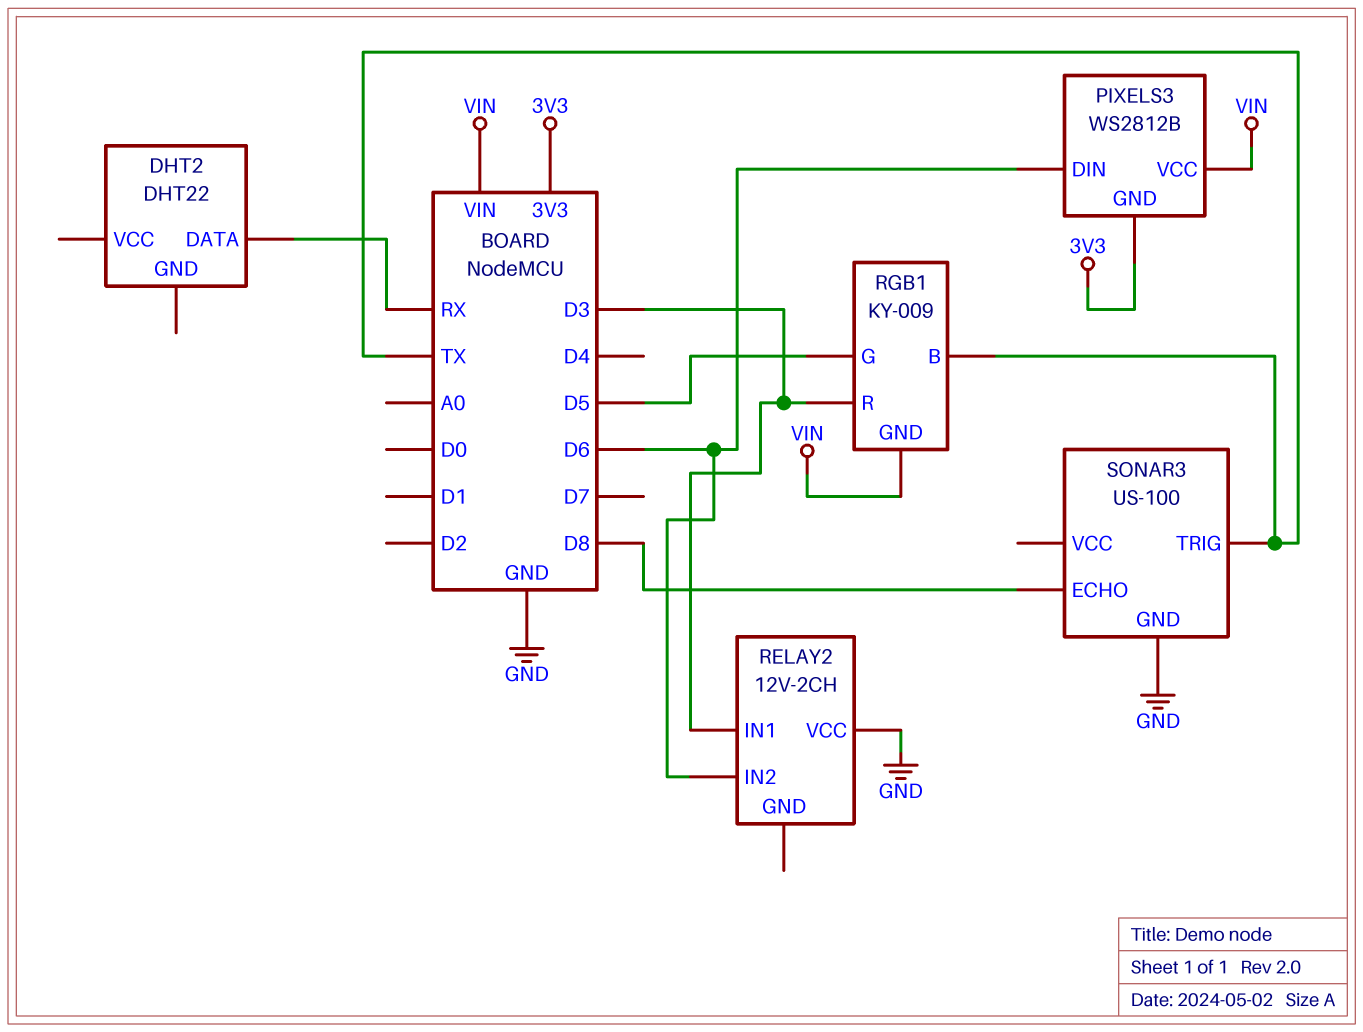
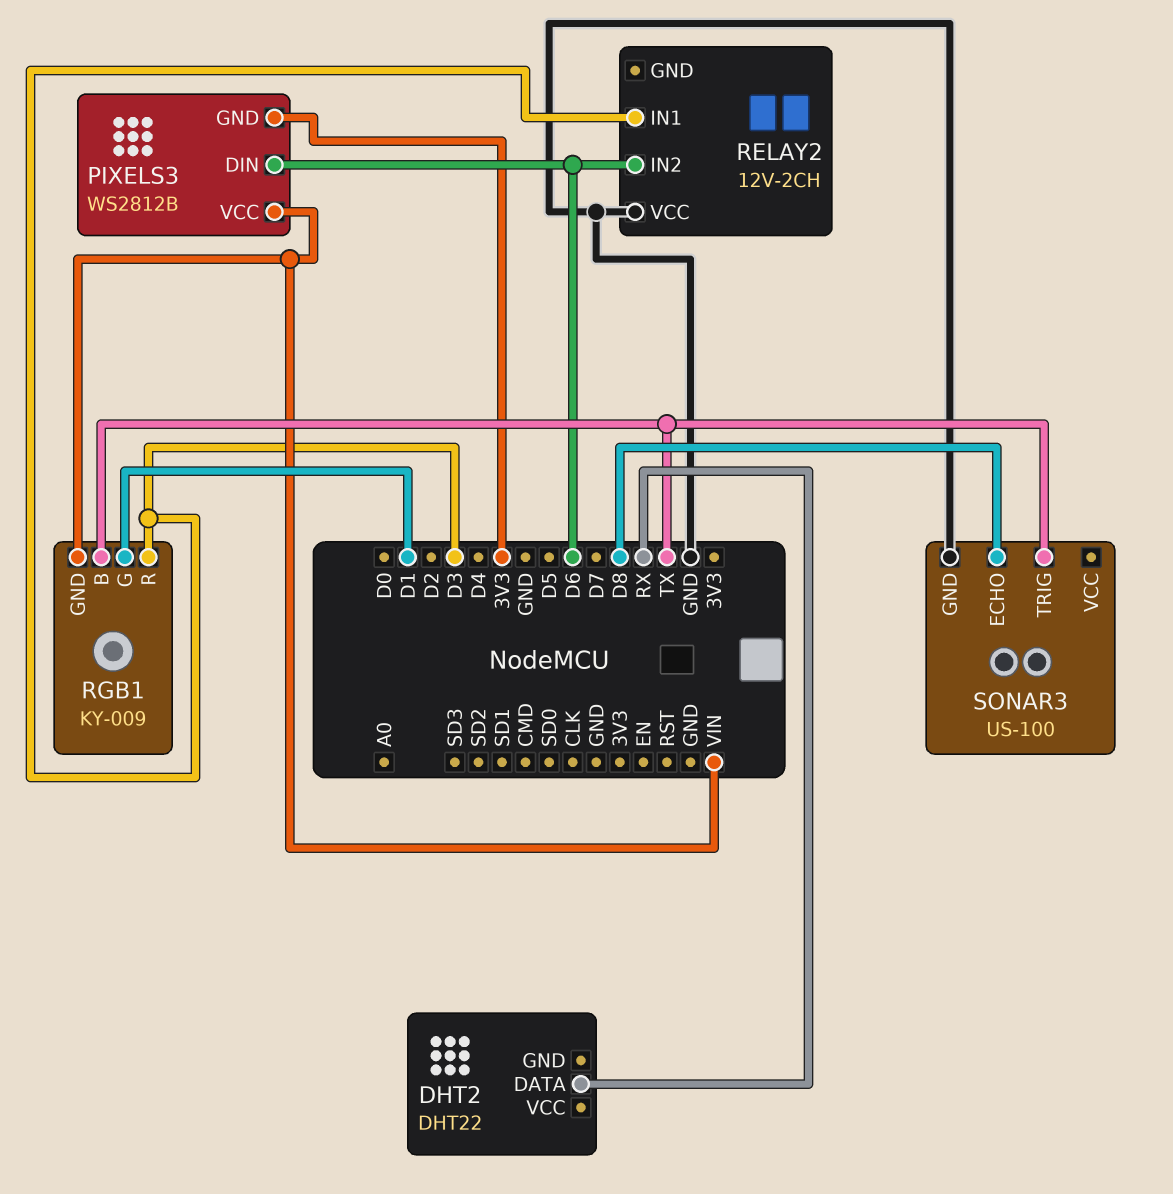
RGB1 pin G: D5 -> D1

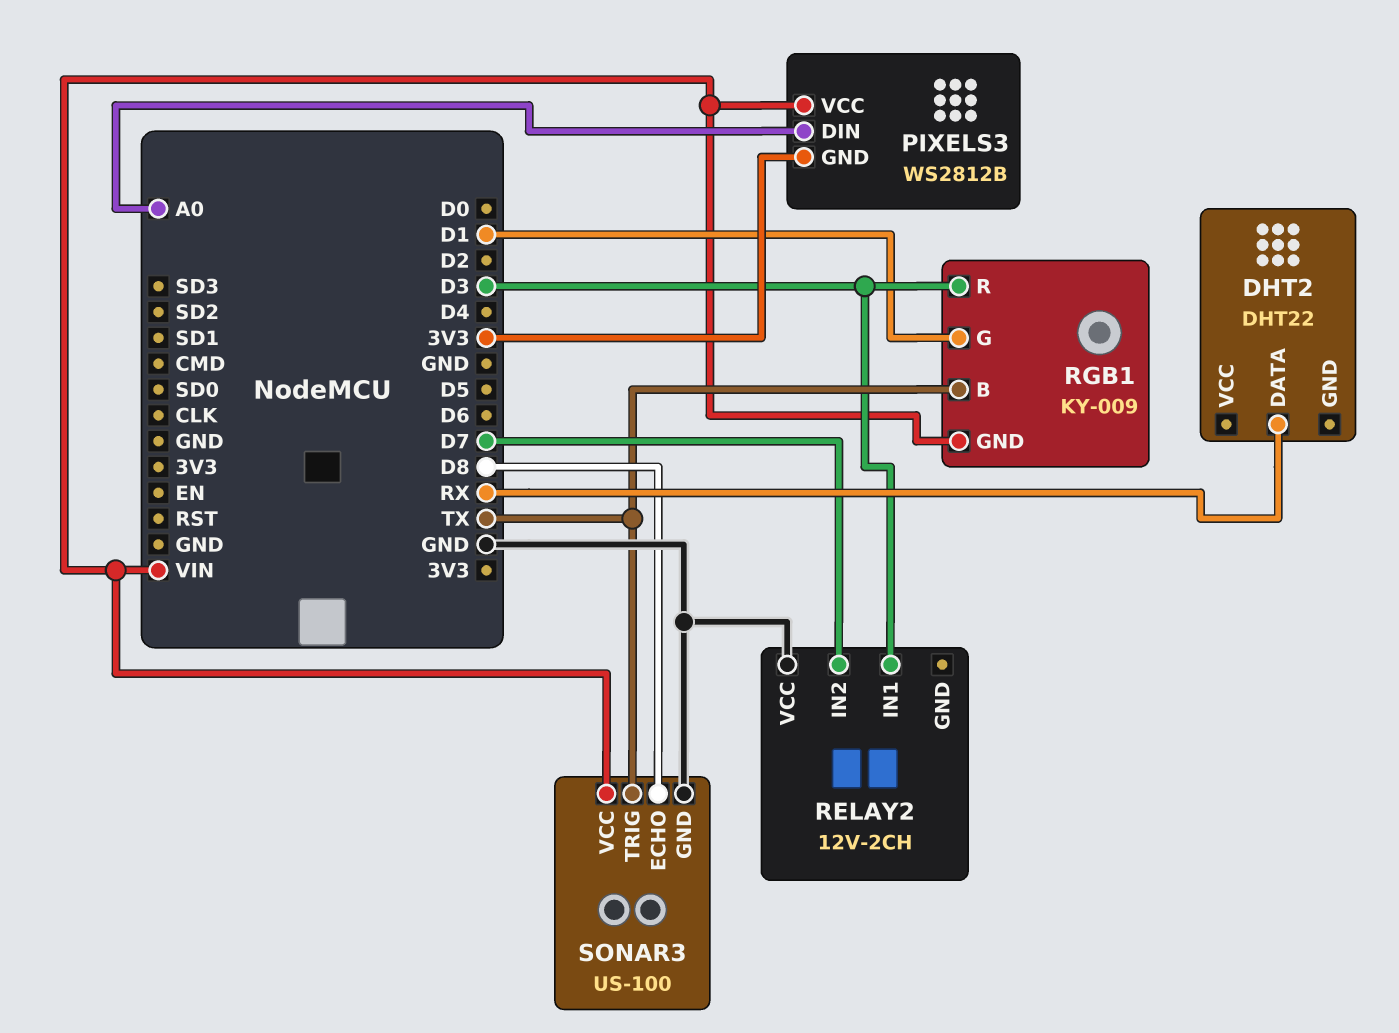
PIXELS3 pin DIN: D6 -> A0
RELAY2 pin IN2: D6 -> D7
SONAR3 pin VCC: none -> VIN

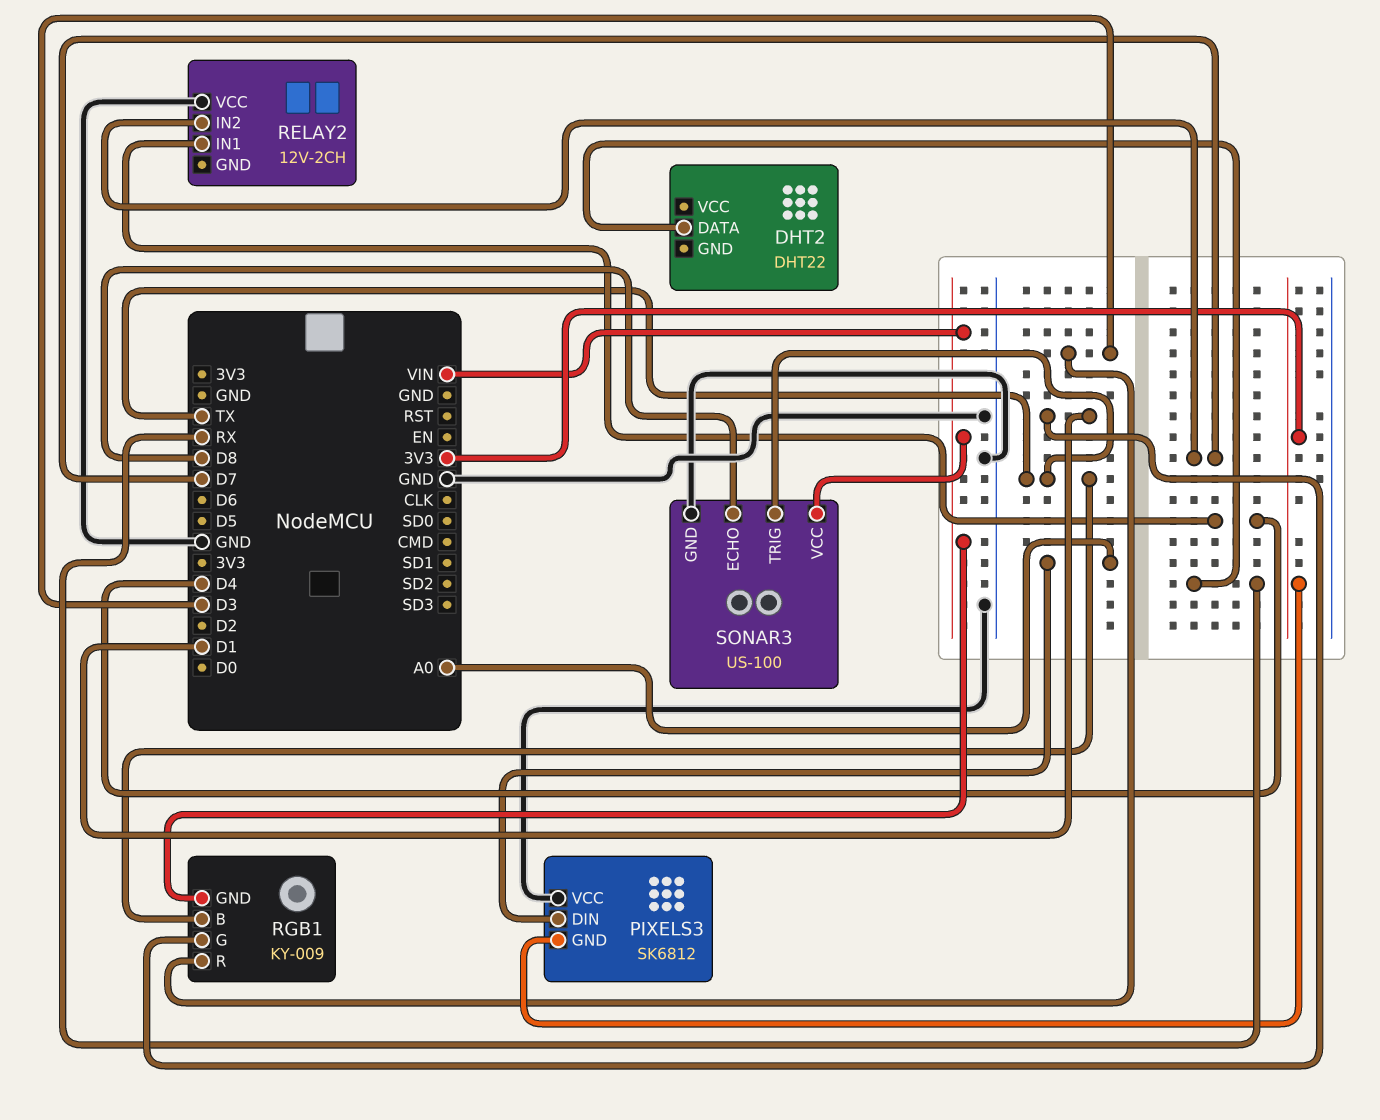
PIXELS3: WS2812B -> SK6812
PIXELS3 pin VCC: VIN -> GND
RELAY2 pin IN1: D3 -> D4

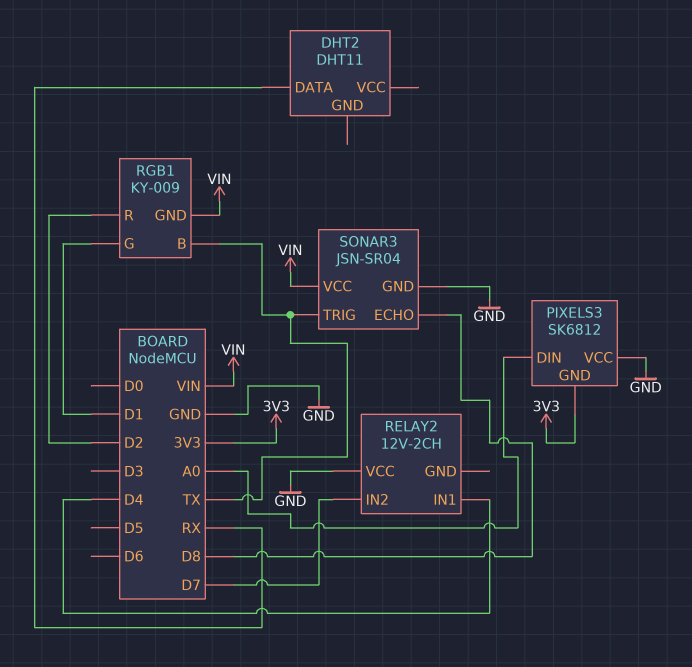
DHT2: DHT22 -> DHT11
RGB1 pin R: D3 -> D2
SONAR3: US-100 -> JSN-SR04

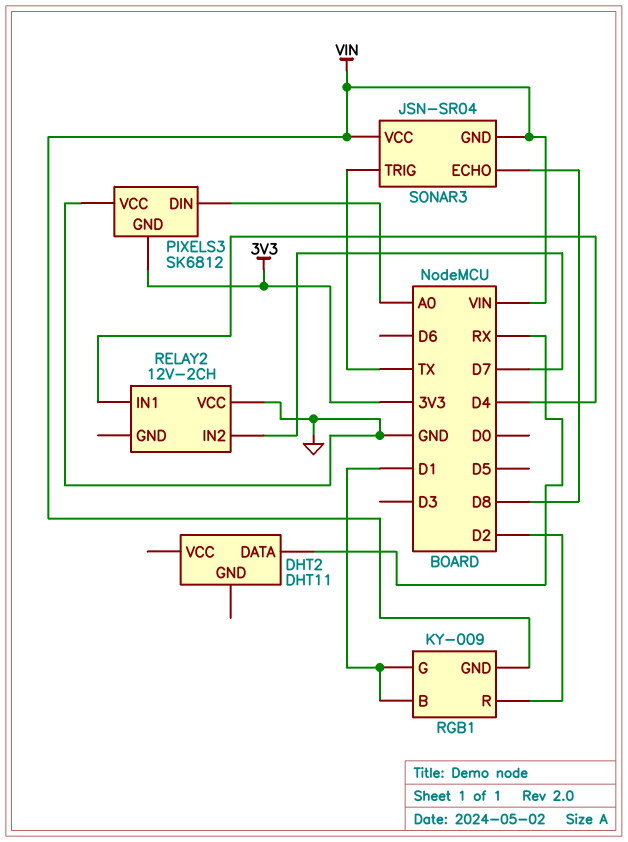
RGB1 pin B: TX -> D1
SONAR3 pin GND: GND -> VIN

